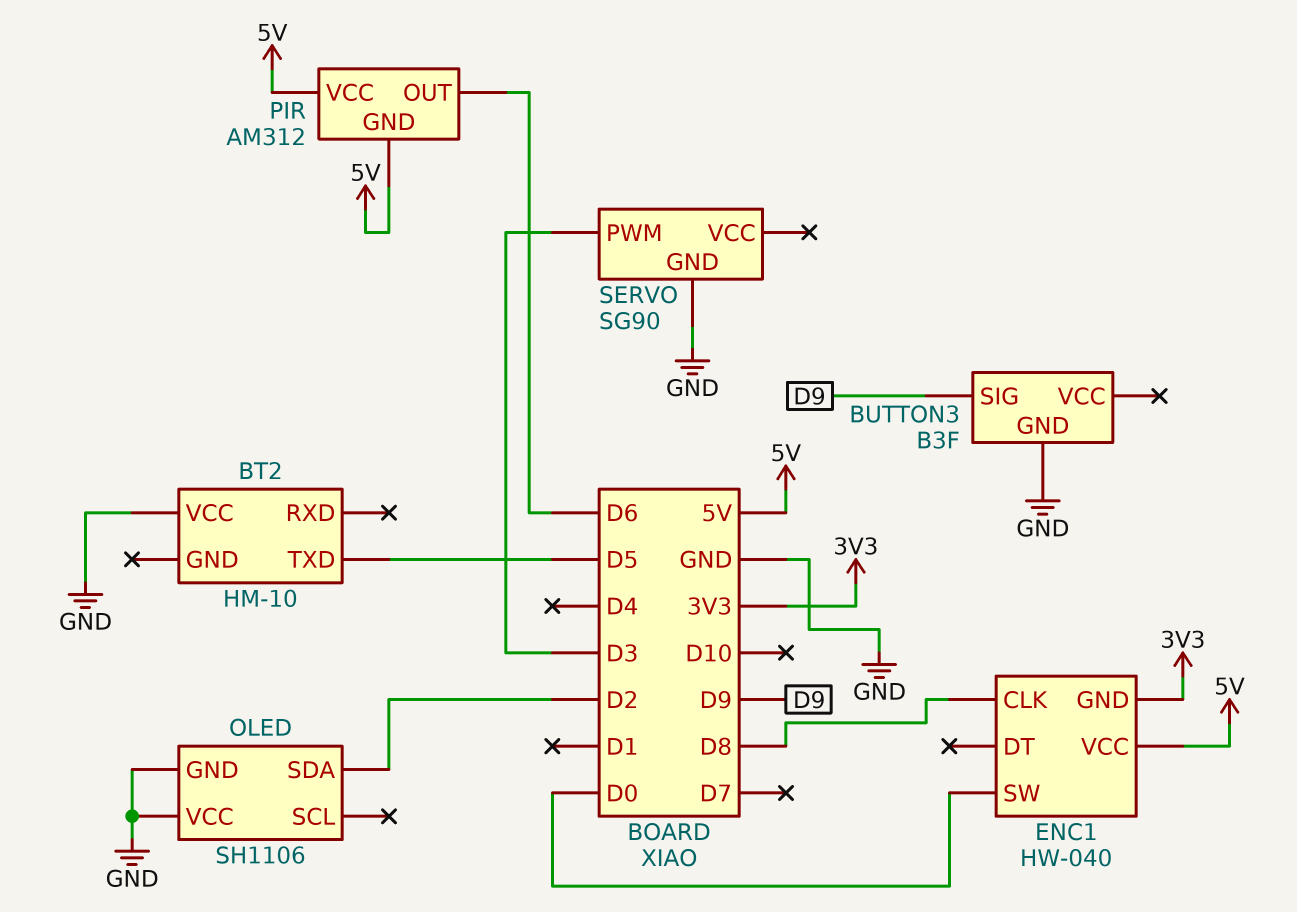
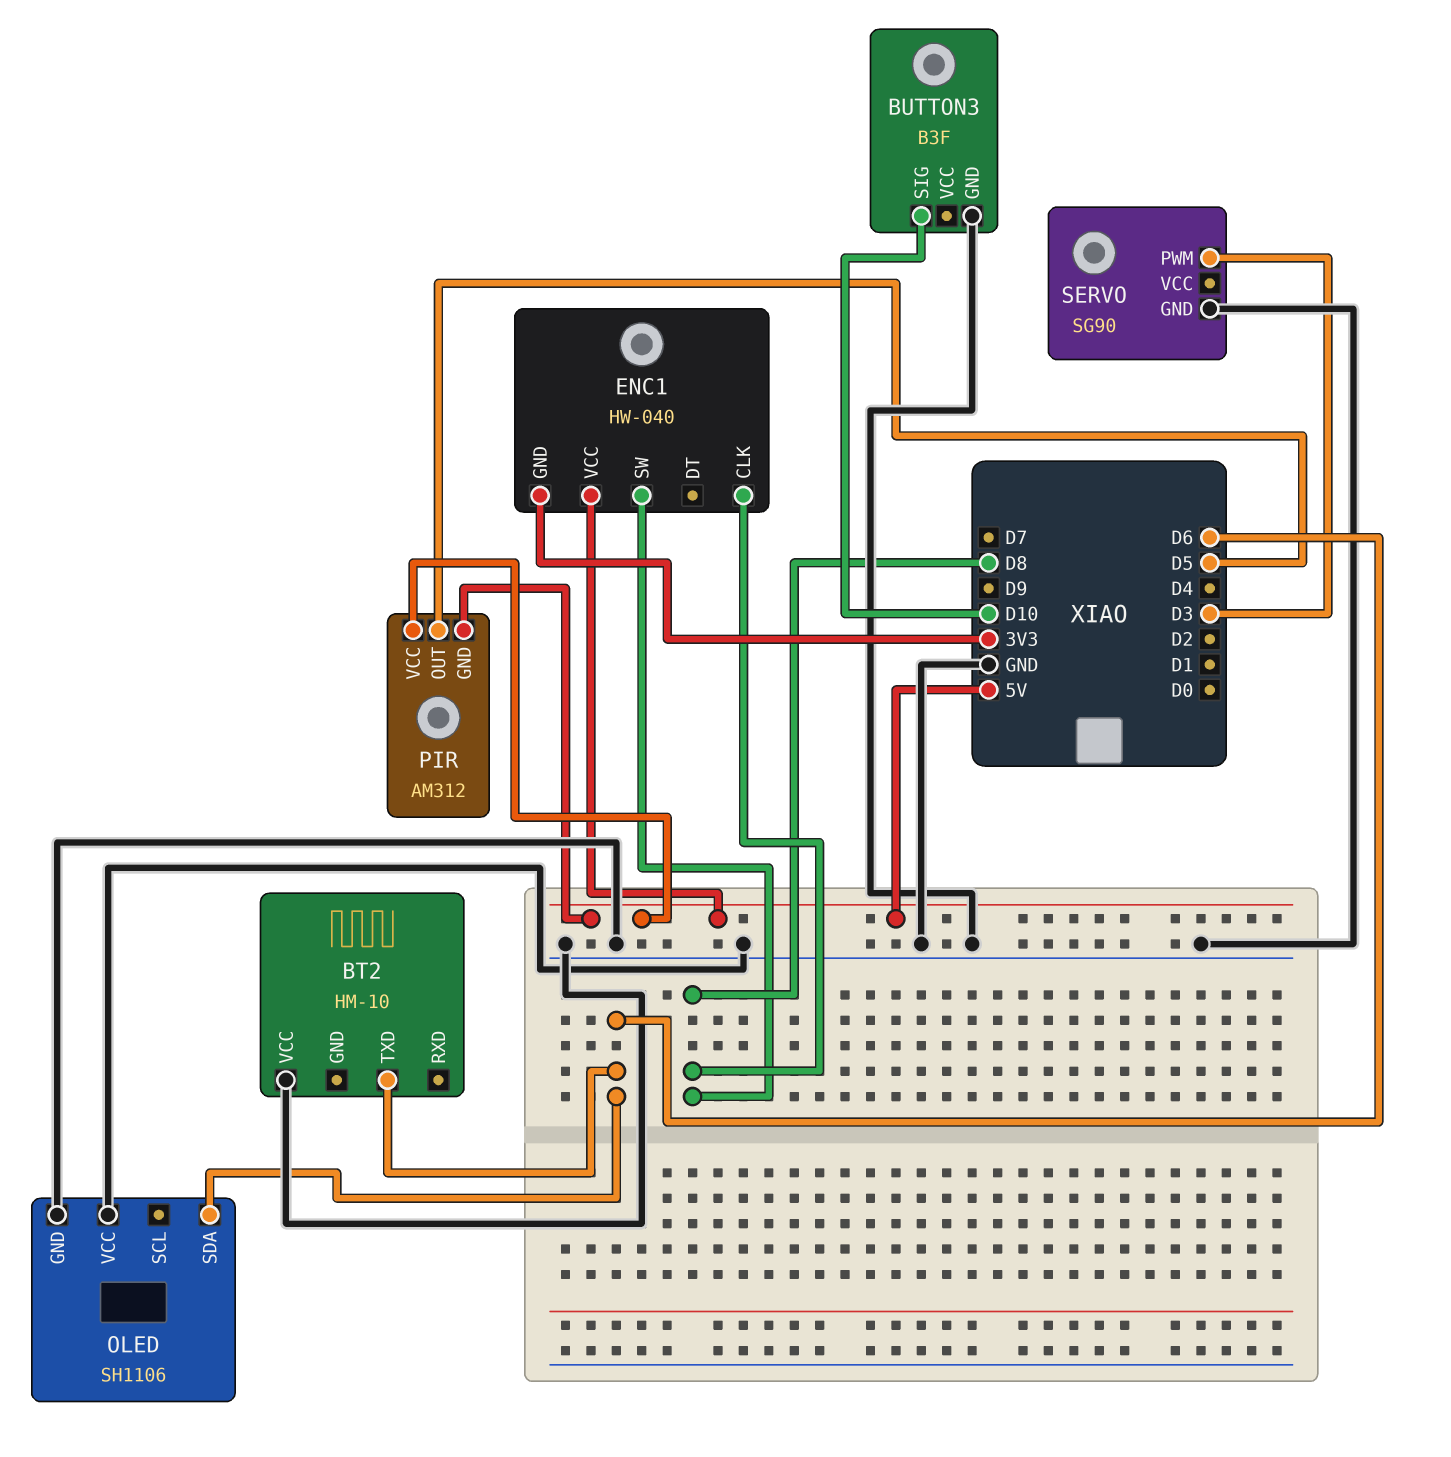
BT2 pin TXD: D5 -> D6
BUTTON3 pin SIG: D9 -> D10
ENC1 pin SW: D0 -> D8
OLED pin SDA: D2 -> D6
PIR pin OUT: D6 -> D5

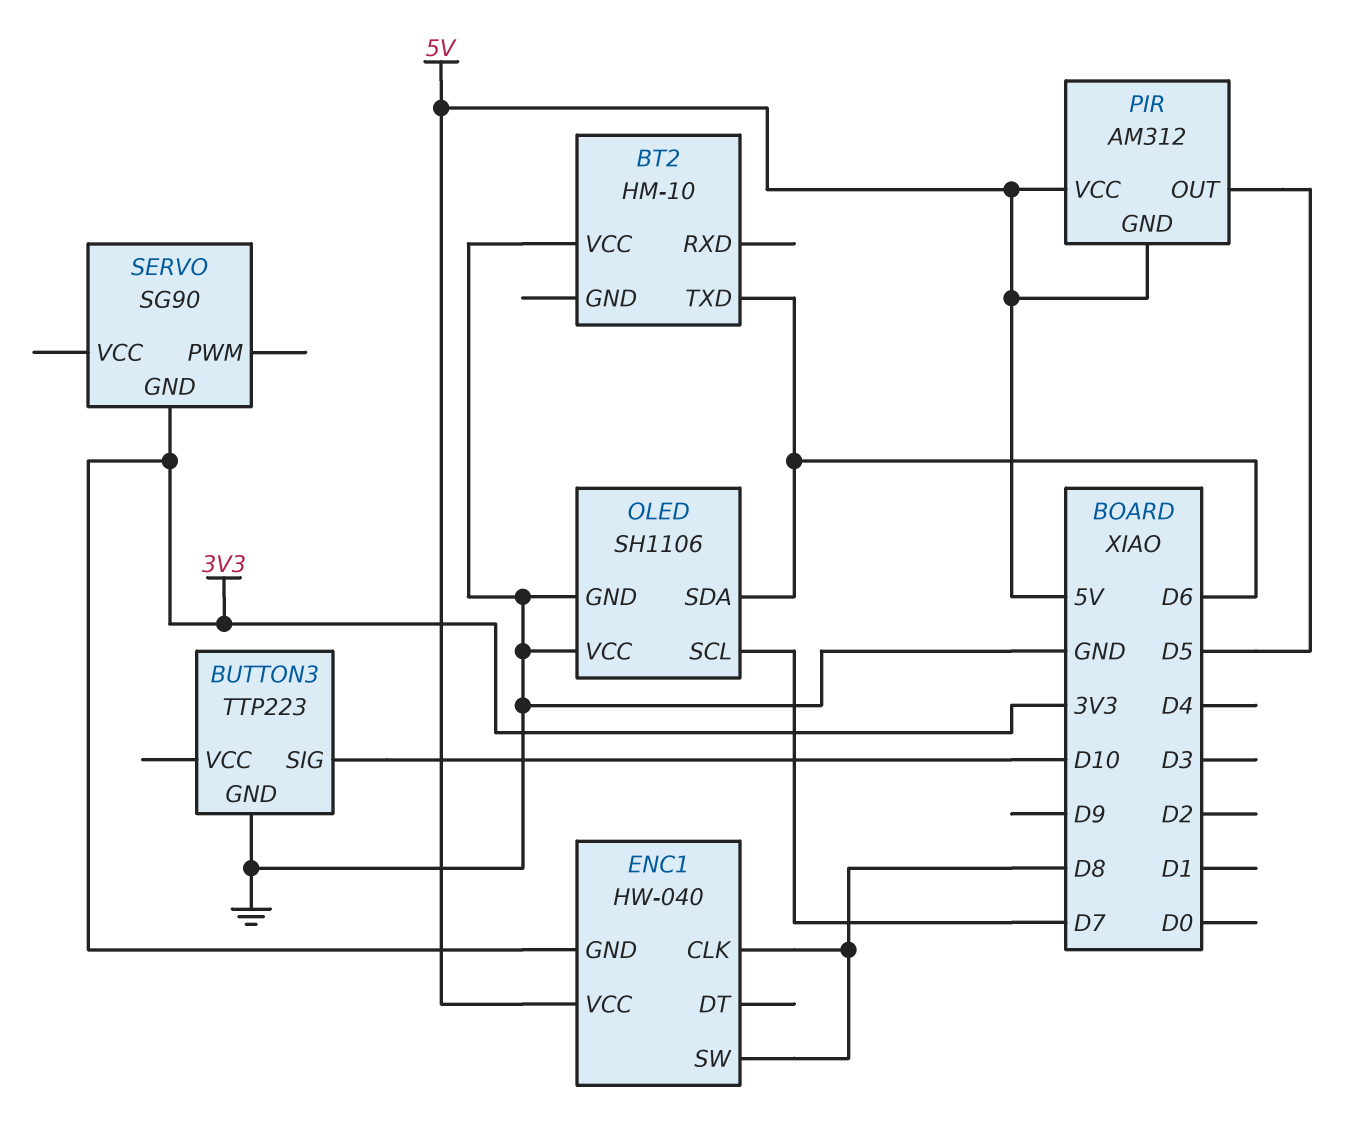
BUTTON3: B3F -> TTP223
OLED pin SCL: none -> D7
SERVO pin GND: GND -> 3V3
SERVO pin PWM: D3 -> none

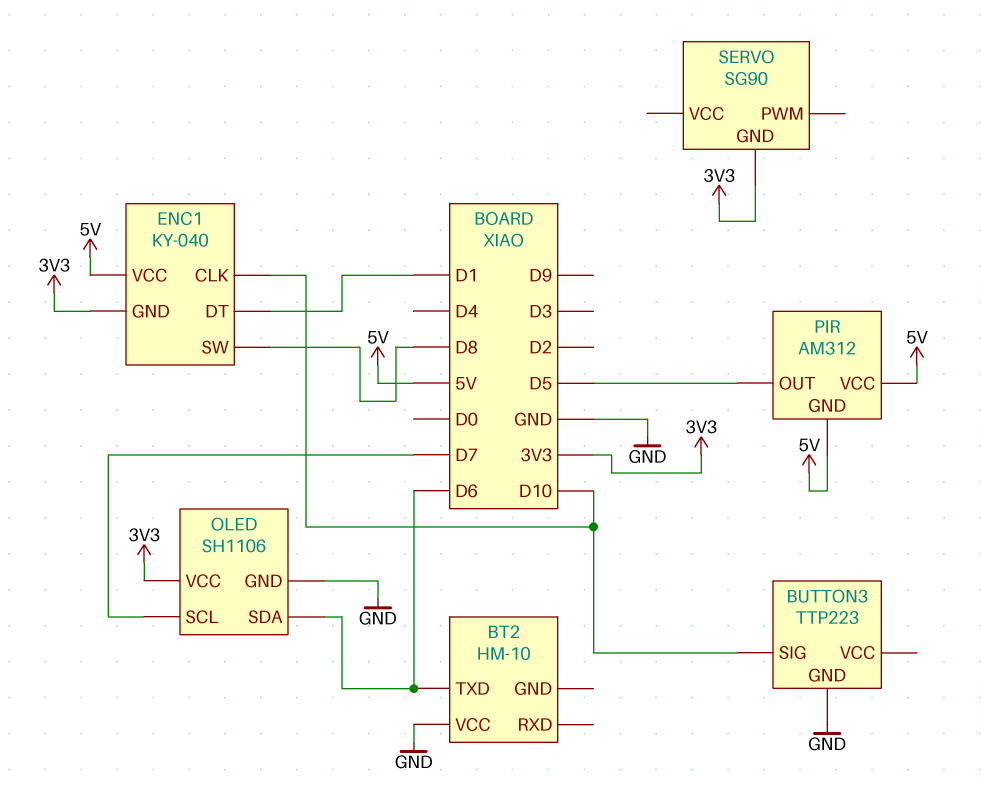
ENC1: HW-040 -> KY-040
ENC1 pin CLK: D8 -> D10
ENC1 pin DT: none -> D1
OLED pin VCC: GND -> 3V3

